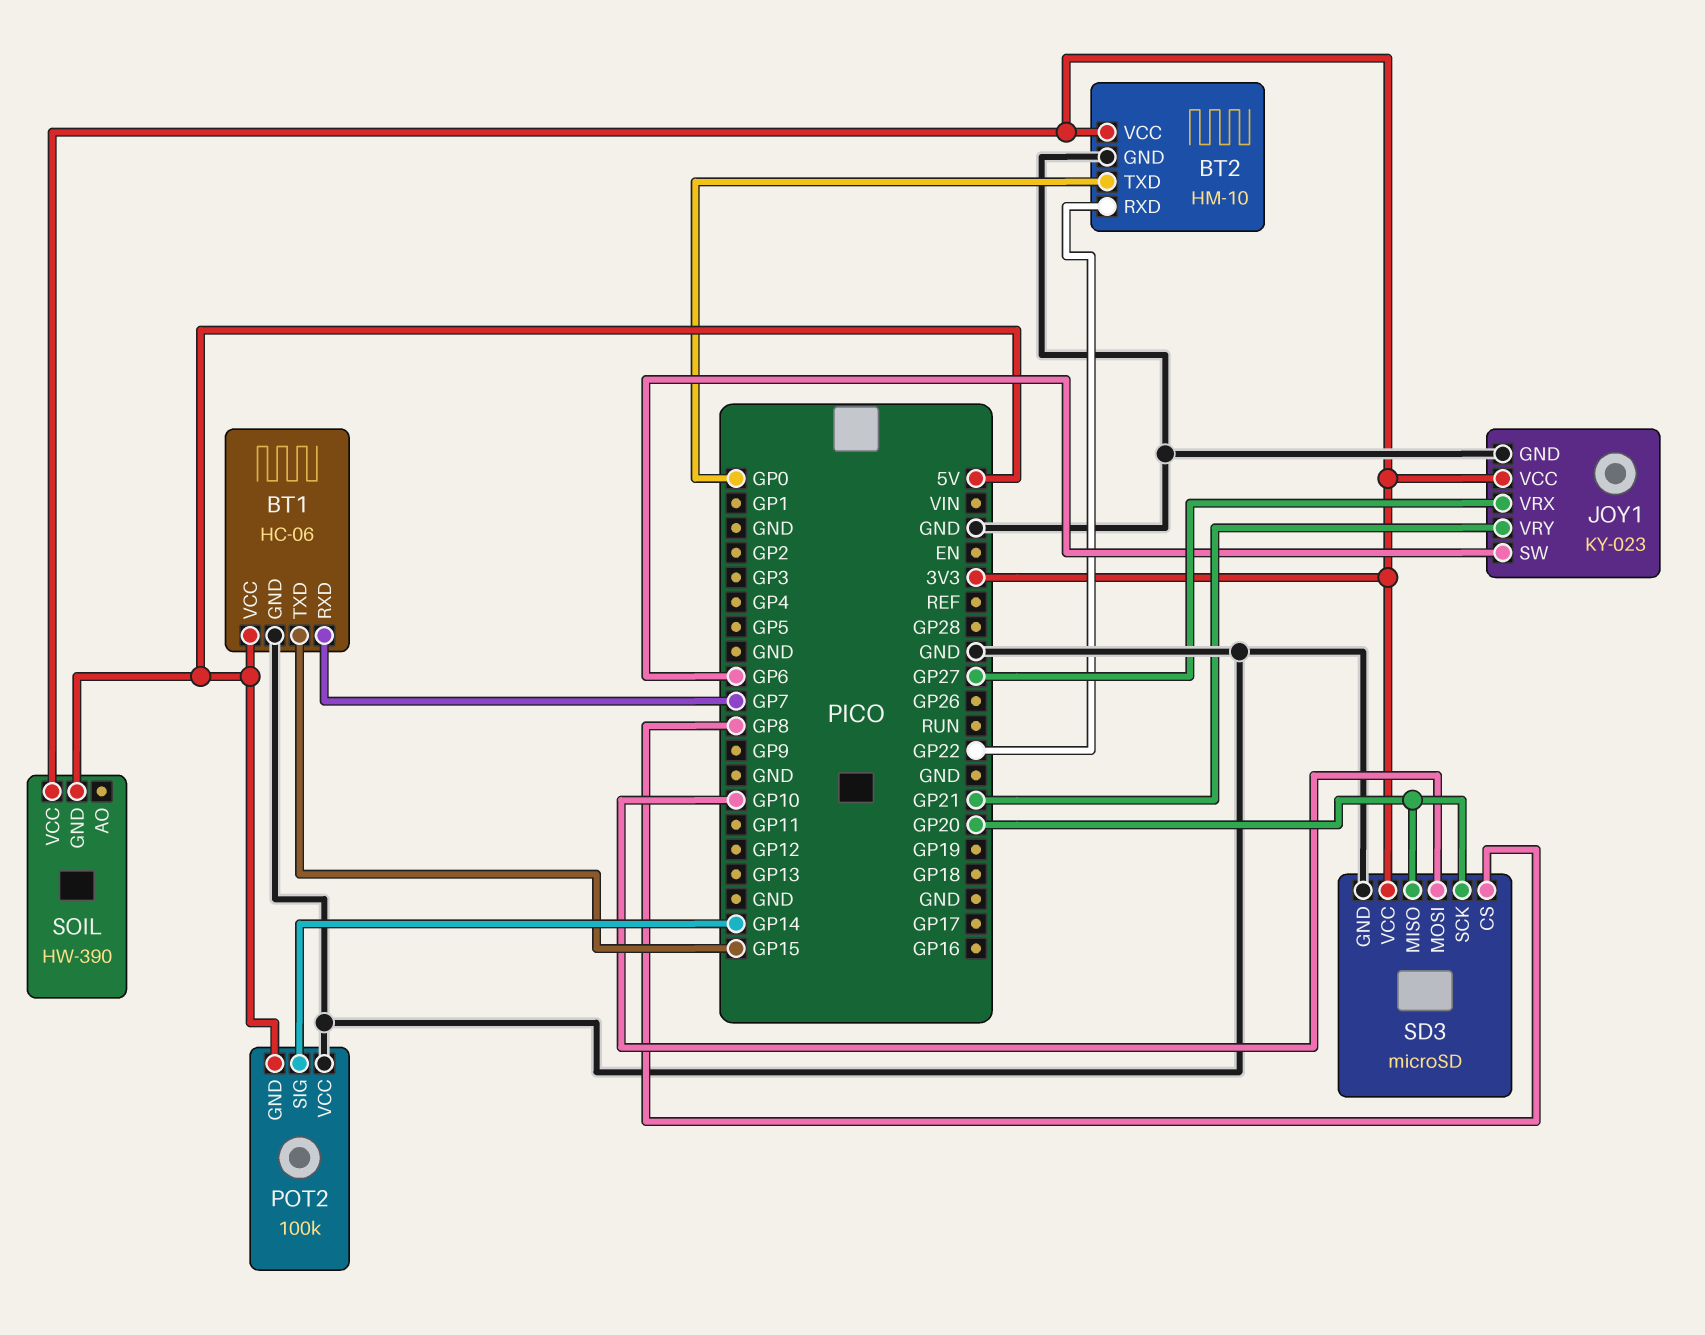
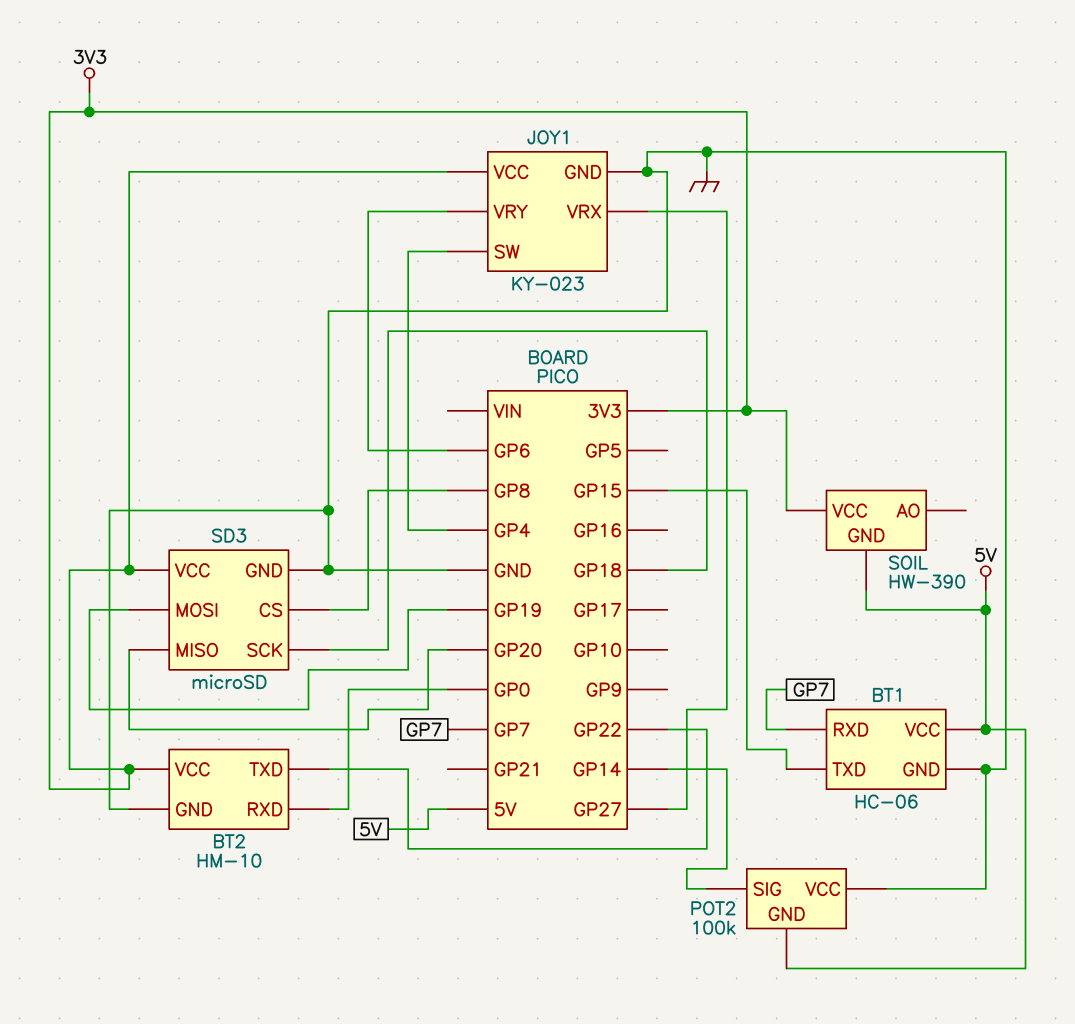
BT2 pin RXD: GP22 -> GP0
BT2 pin TXD: GP0 -> GP22
JOY1 pin SW: GP6 -> GP4
JOY1 pin VRY: GP21 -> GP6
SD3 pin MOSI: GP10 -> GP19
SD3 pin SCK: GP20 -> GP18

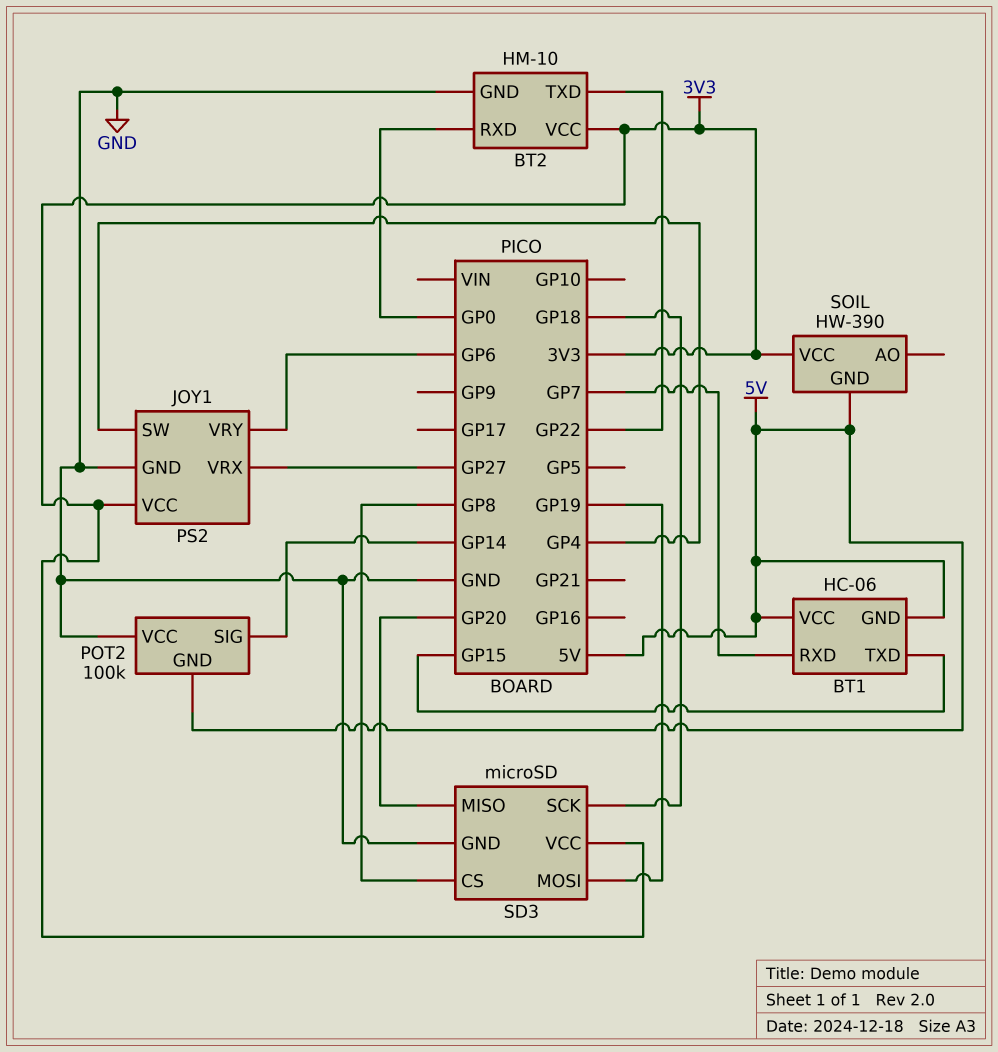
BT1 pin GND: GND -> 5V
JOY1: KY-023 -> PS2

